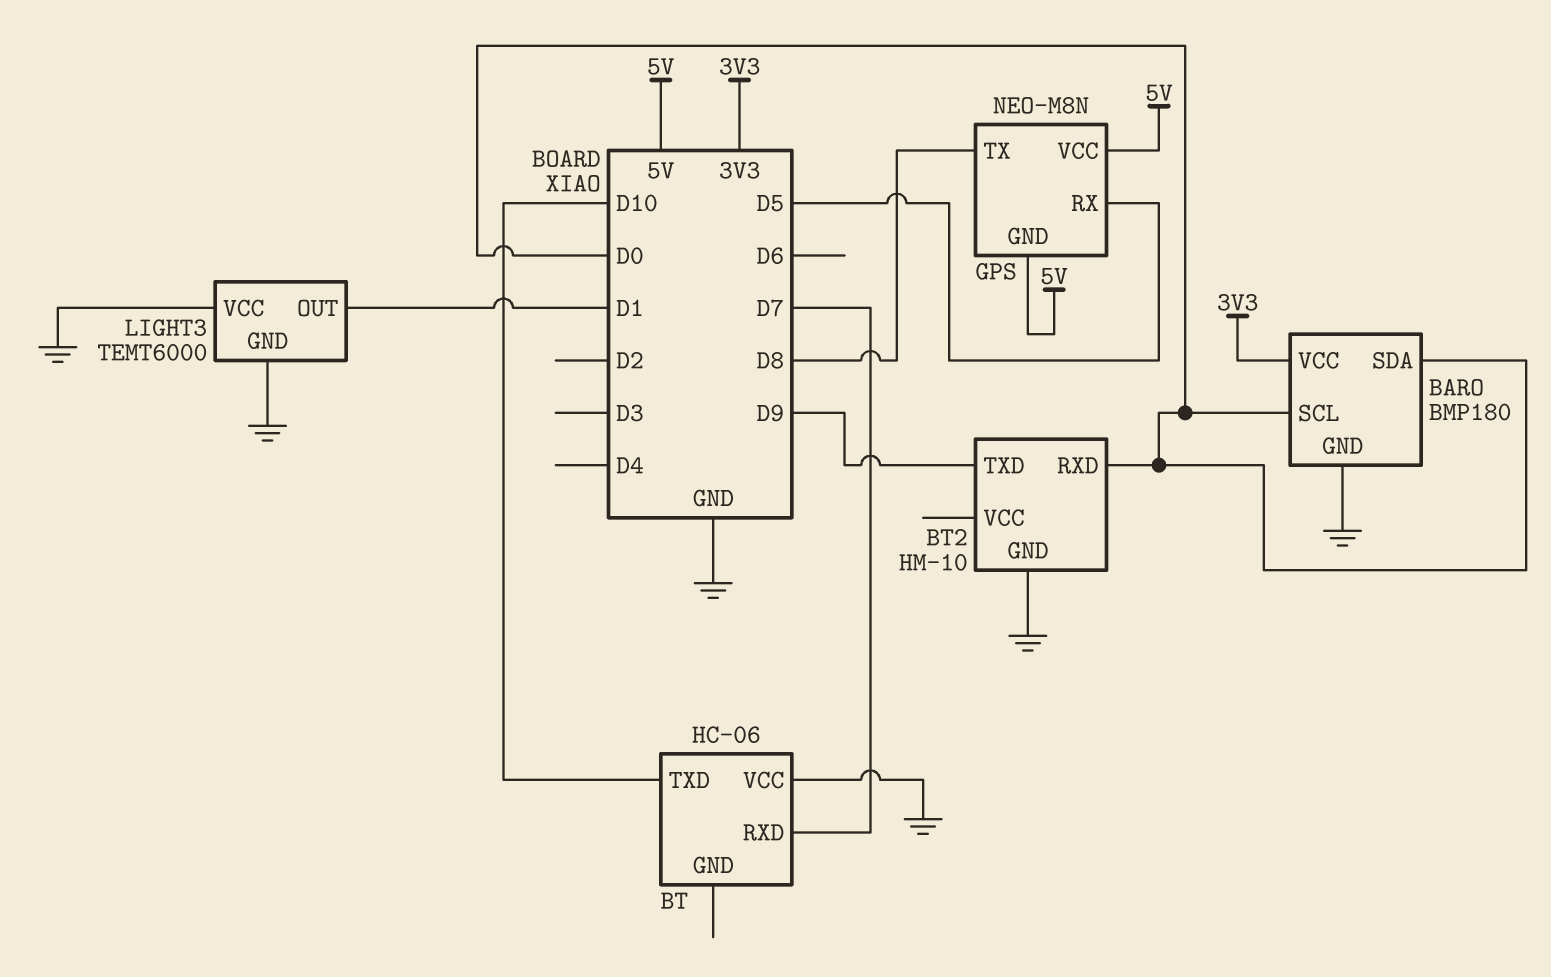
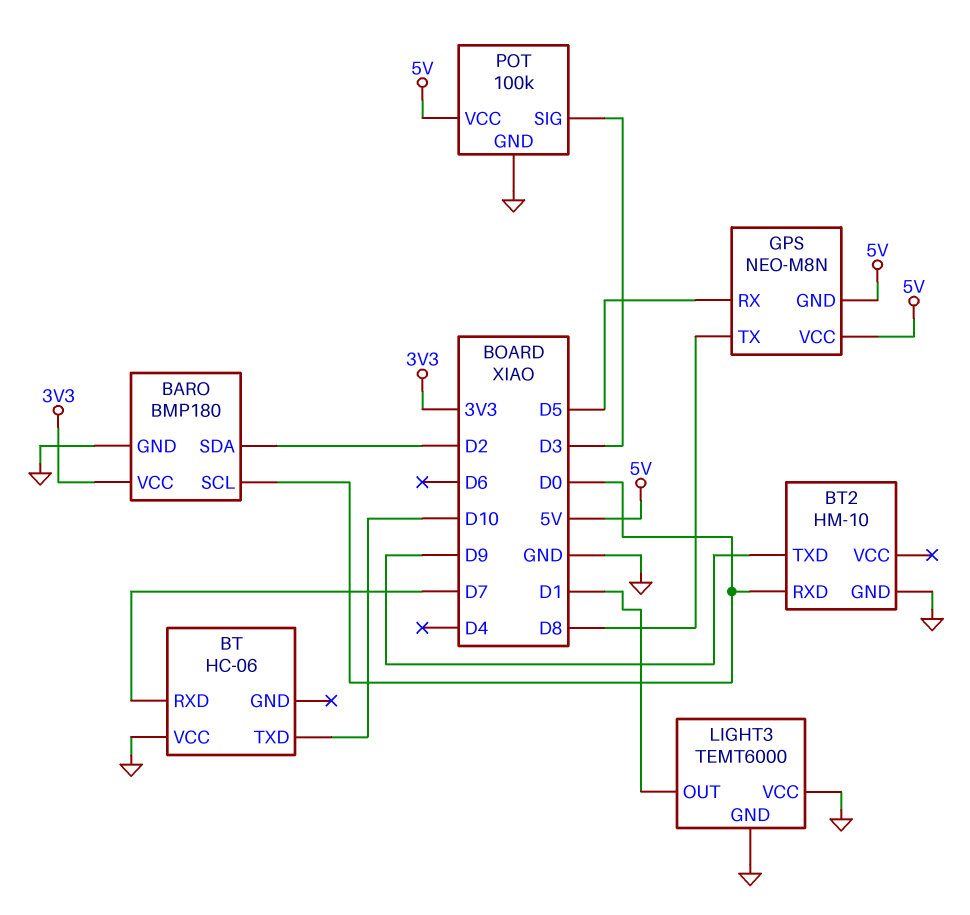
BARO pin SDA: D0 -> D2
POT: none -> 100k
POT pin GND: none -> GND
POT pin SIG: none -> D3
POT pin VCC: none -> 5V

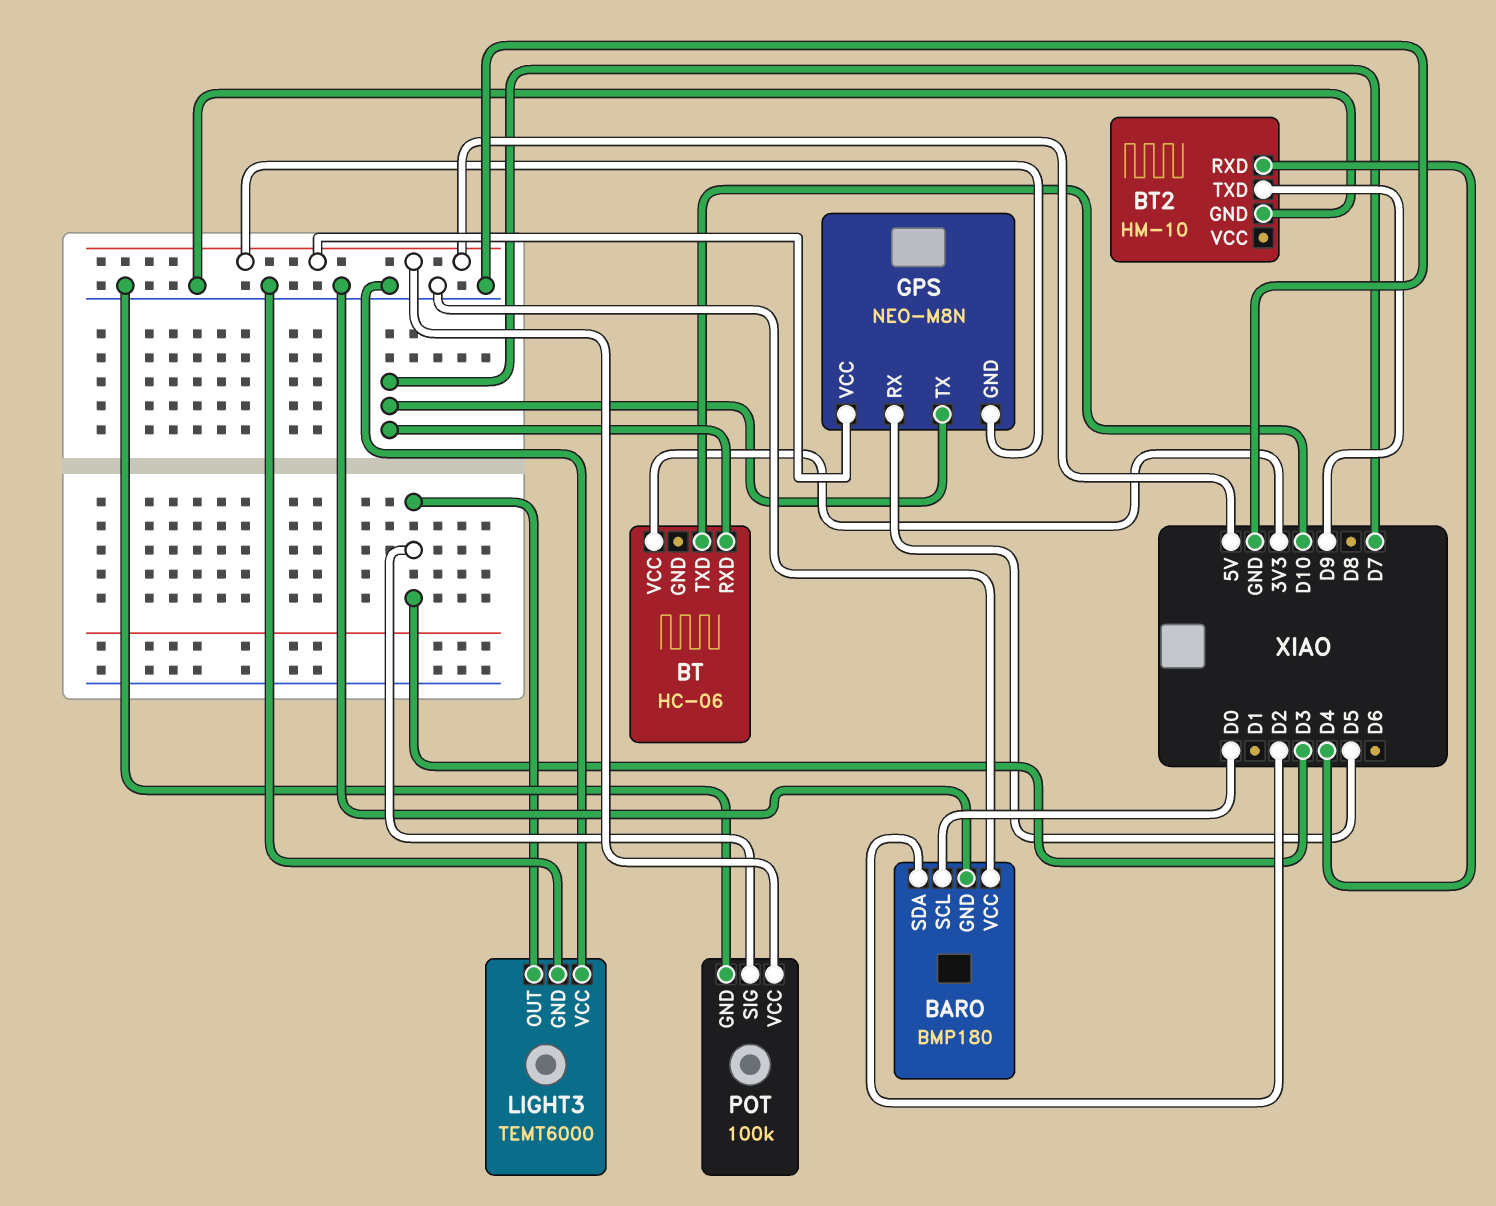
BARO pin VCC: 3V3 -> GND
BT pin VCC: GND -> 3V3
BT2 pin RXD: D0 -> D4
GPS pin TX: D8 -> D7
LIGHT3 pin OUT: D1 -> D3

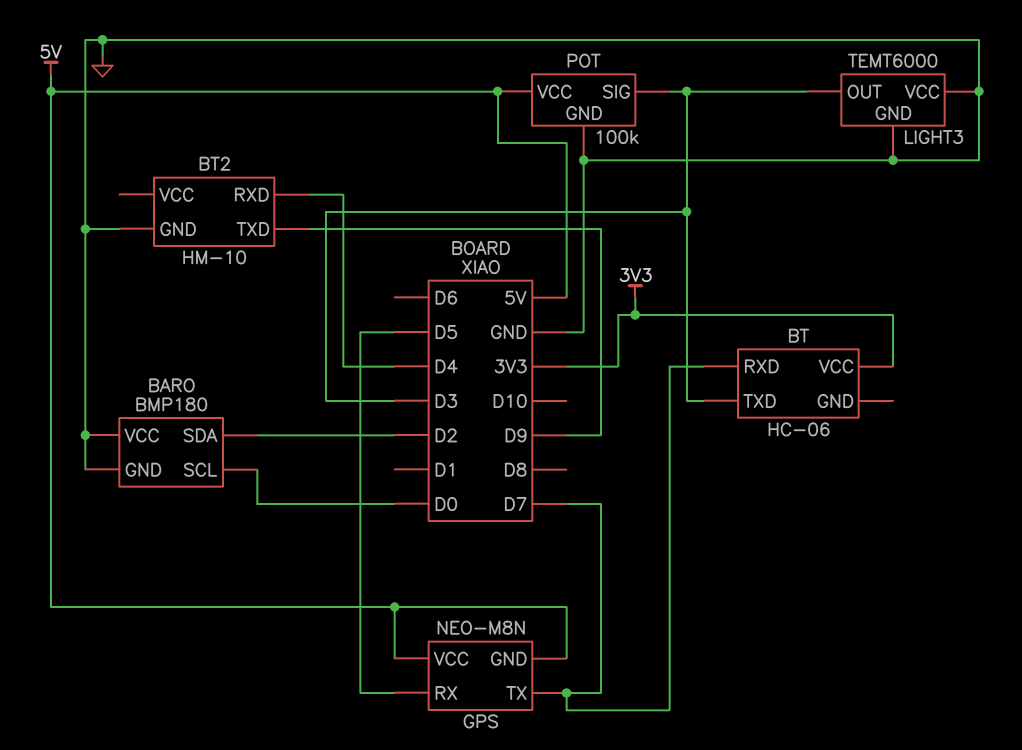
BT pin TXD: D10 -> D3

